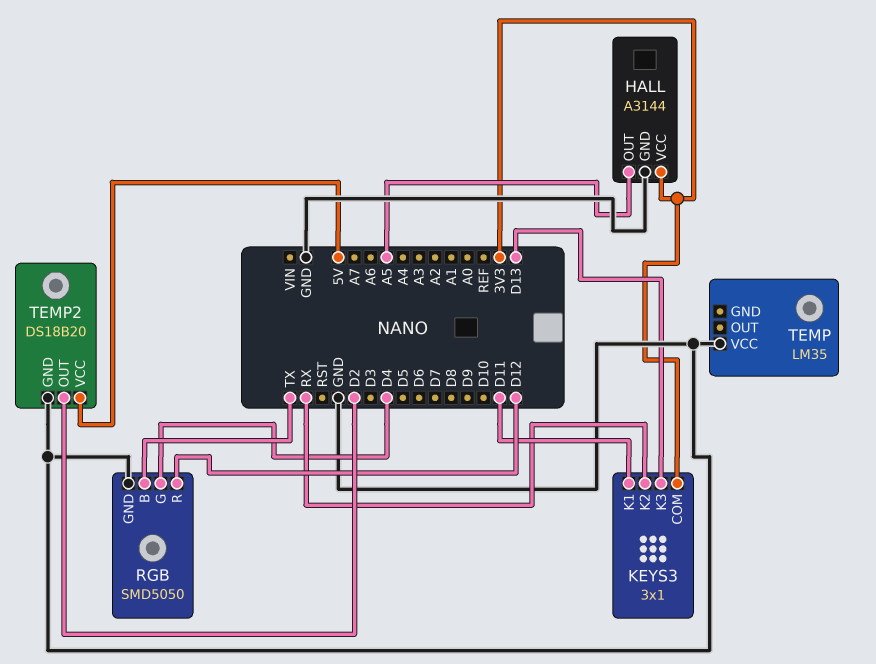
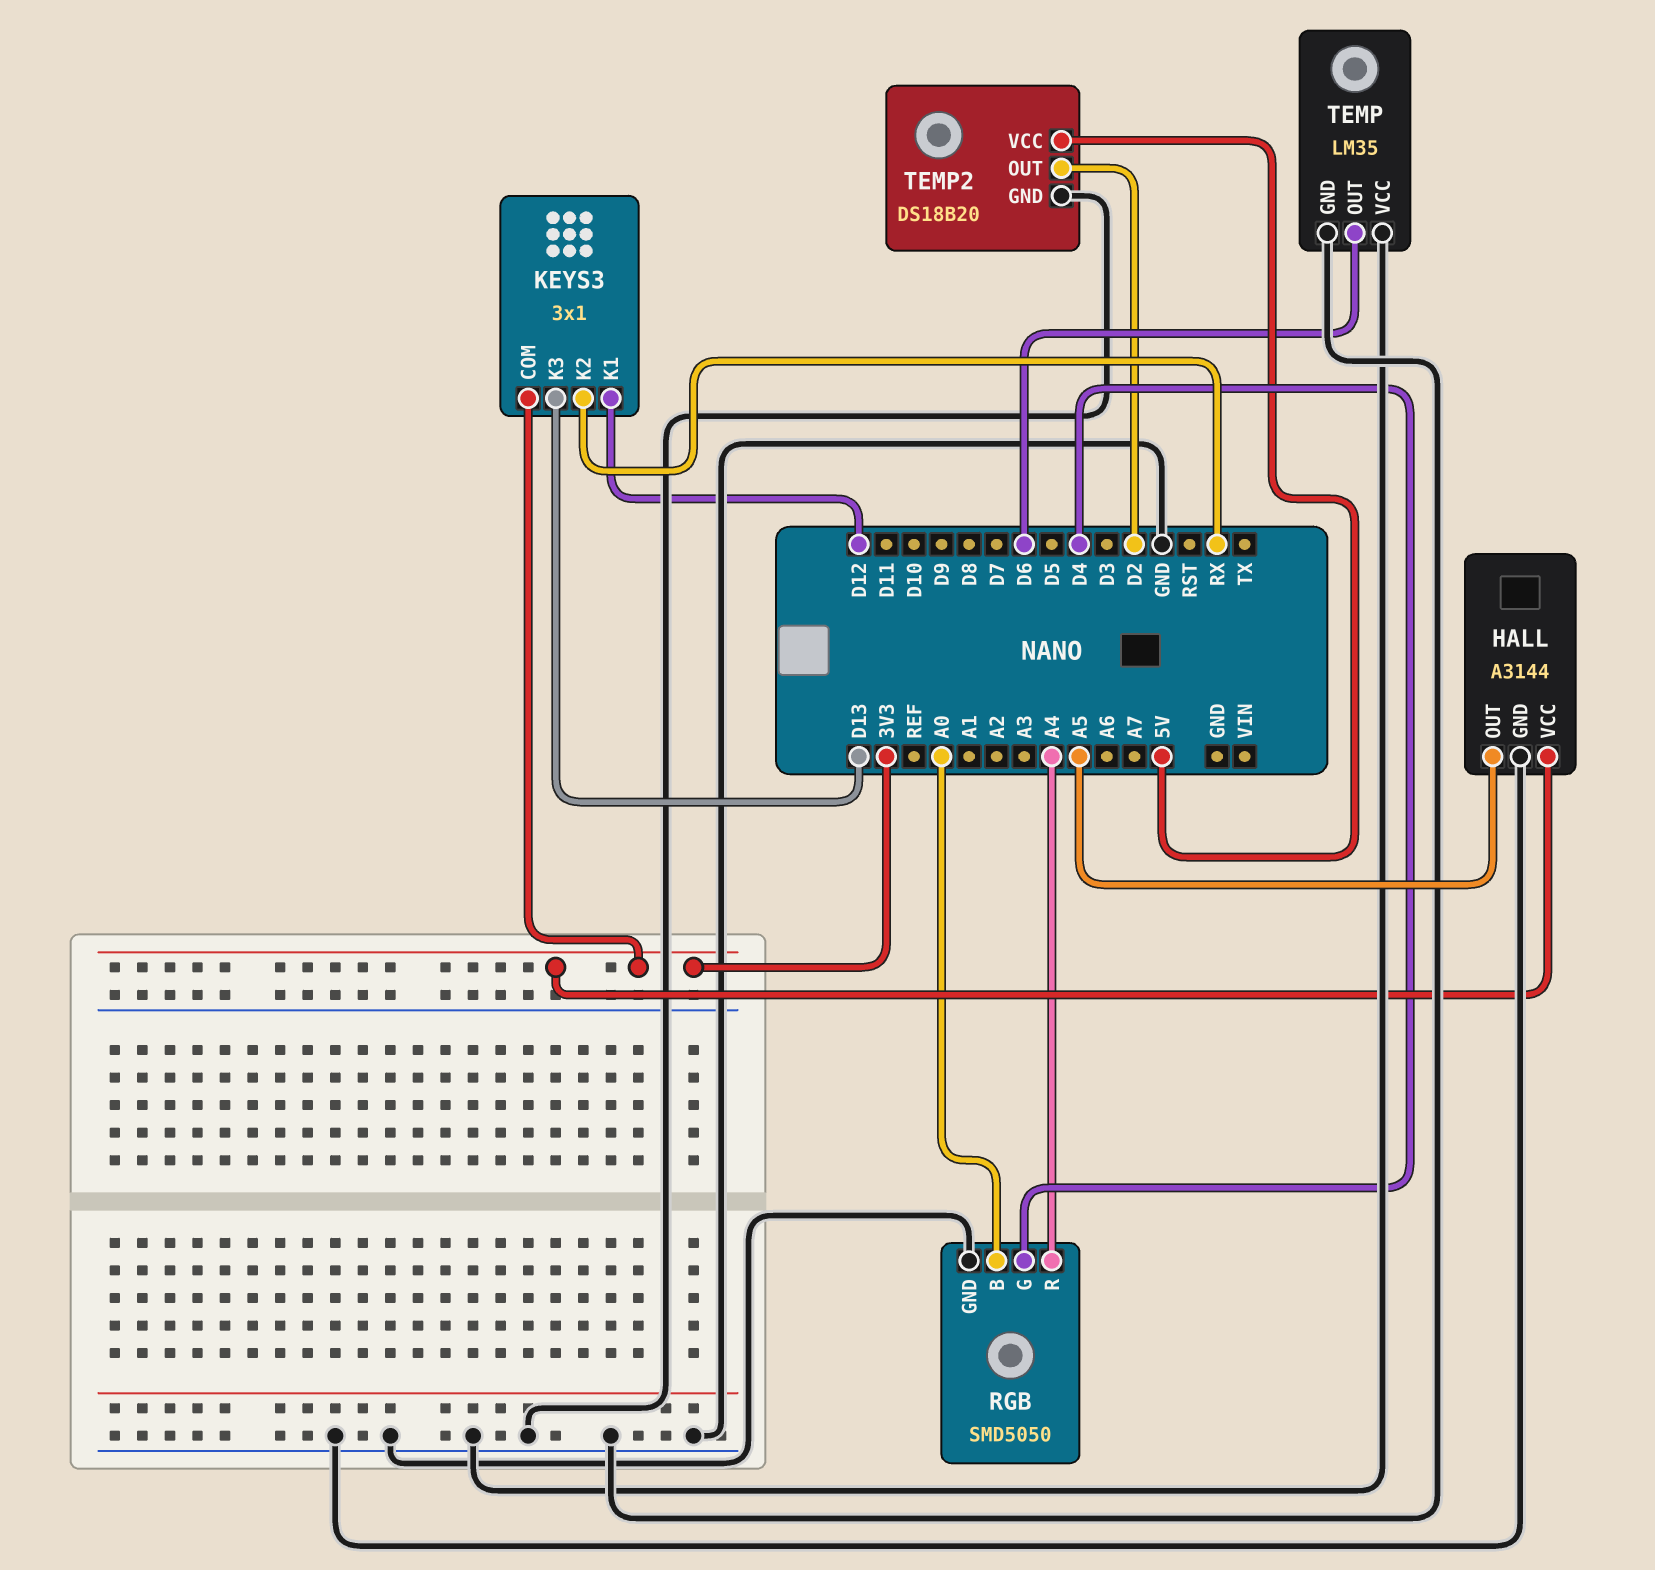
KEYS3 pin K1: D11 -> D12
RGB pin B: TX -> A0
RGB pin R: D12 -> A4
TEMP pin GND: none -> GND
TEMP pin OUT: none -> D6

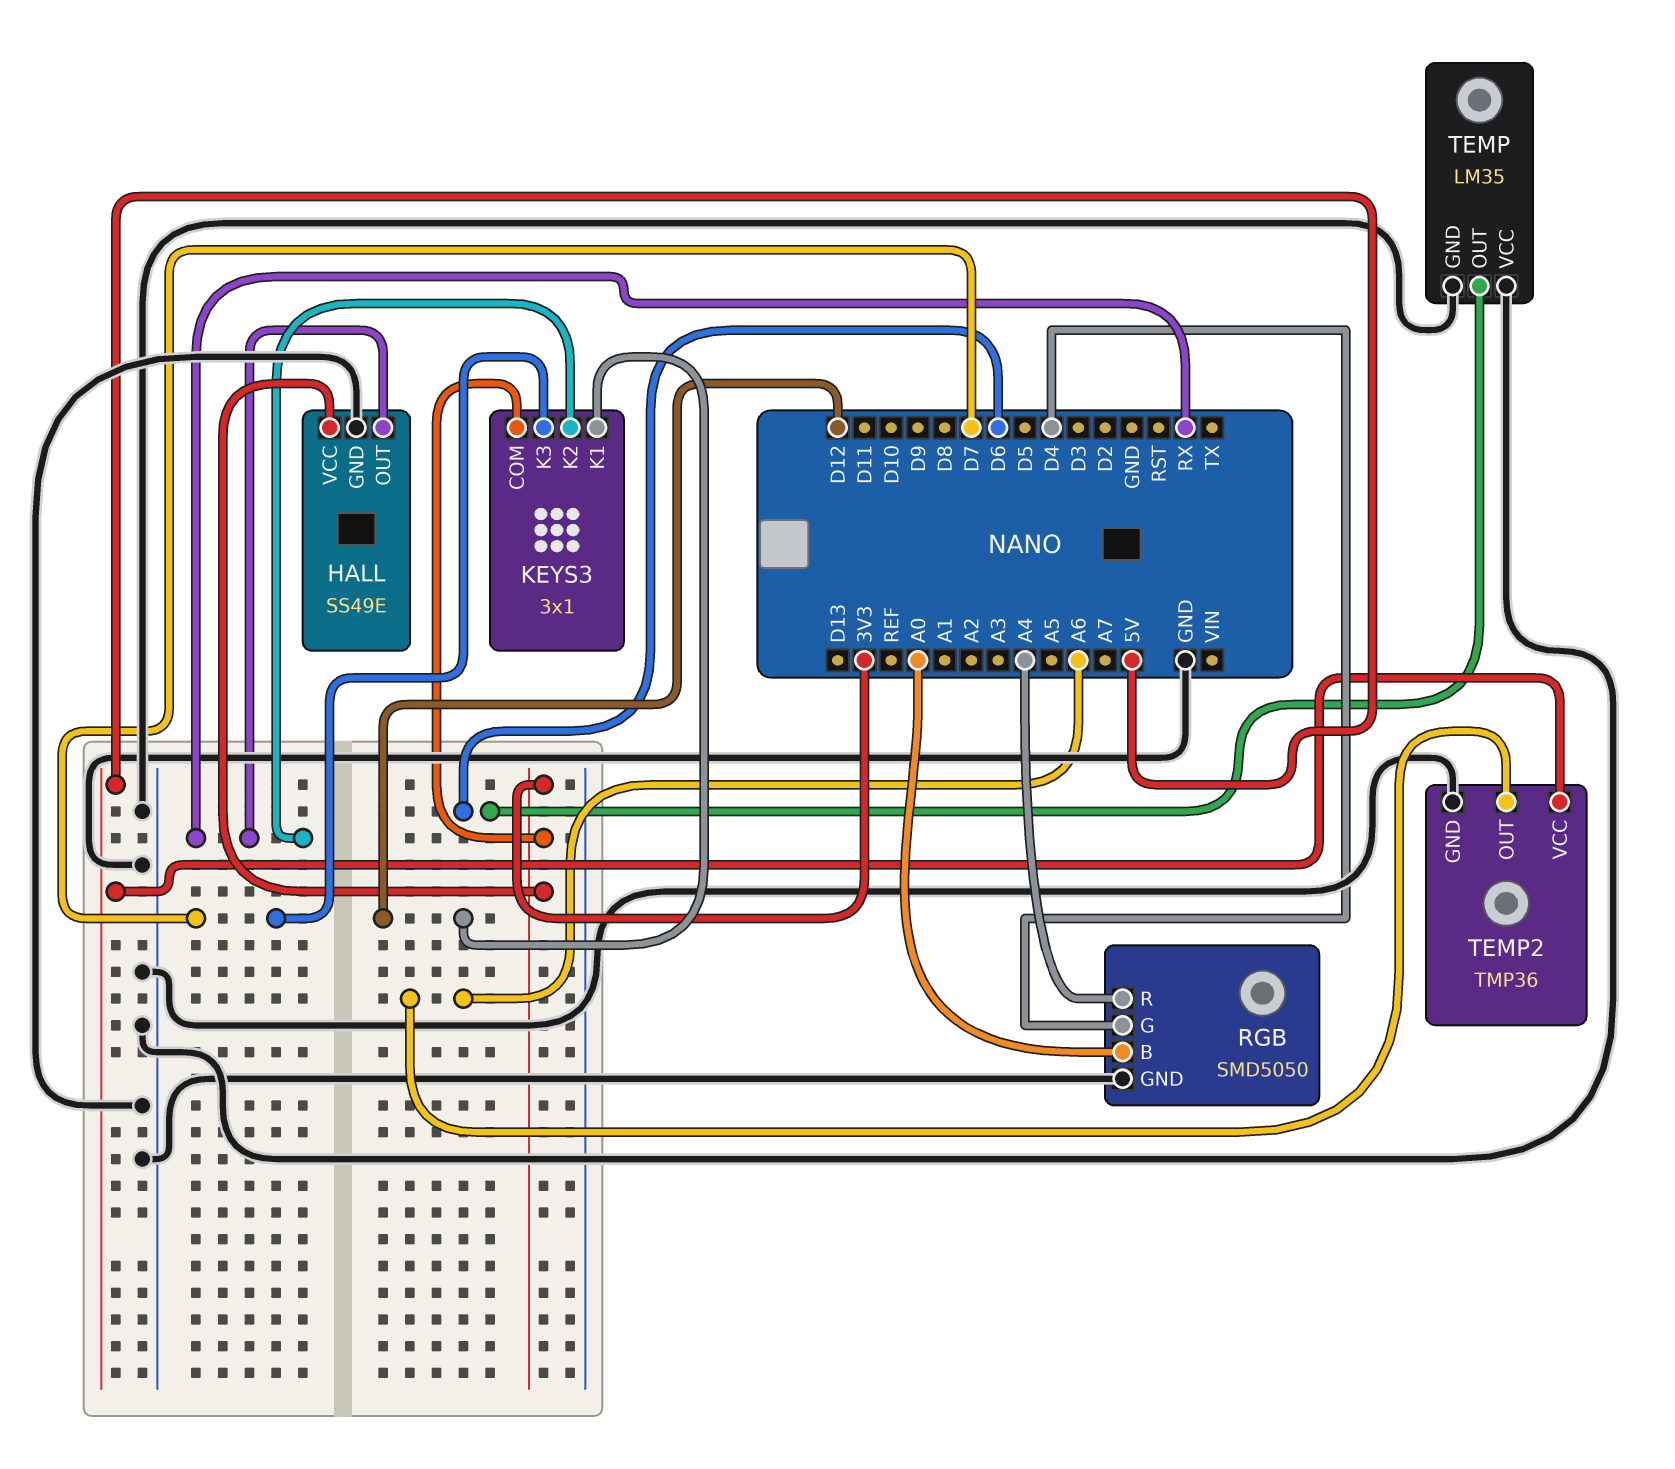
HALL: A3144 -> SS49E
HALL pin OUT: A5 -> RX
KEYS3 pin K3: D13 -> D7
TEMP2: DS18B20 -> TMP36
TEMP2 pin OUT: D2 -> A6

